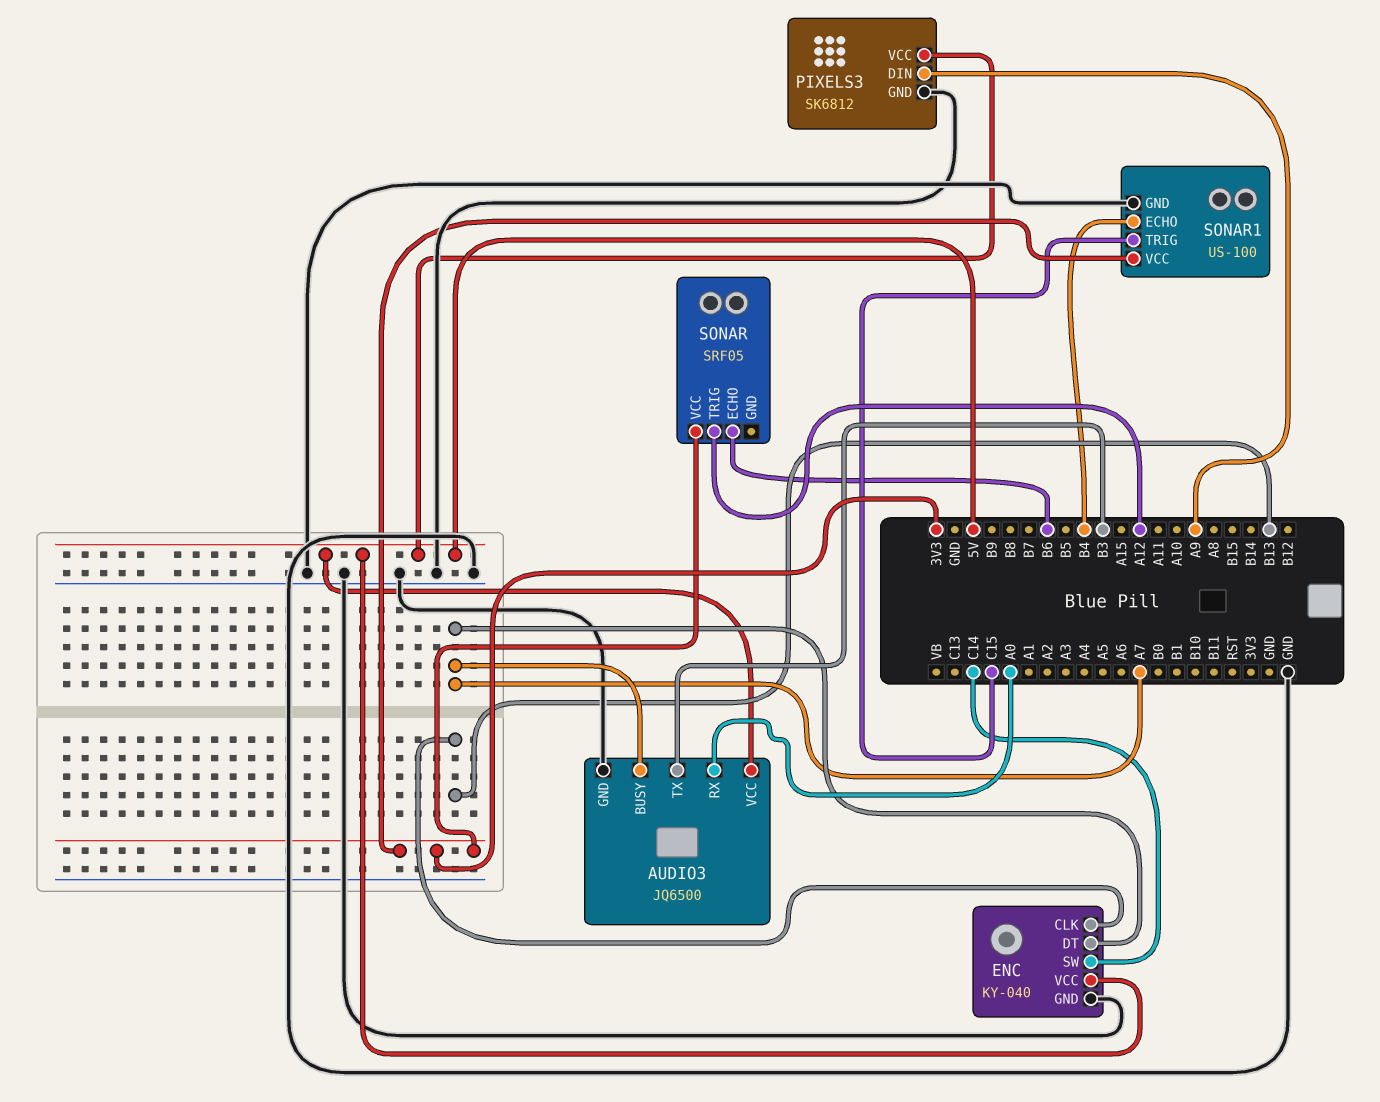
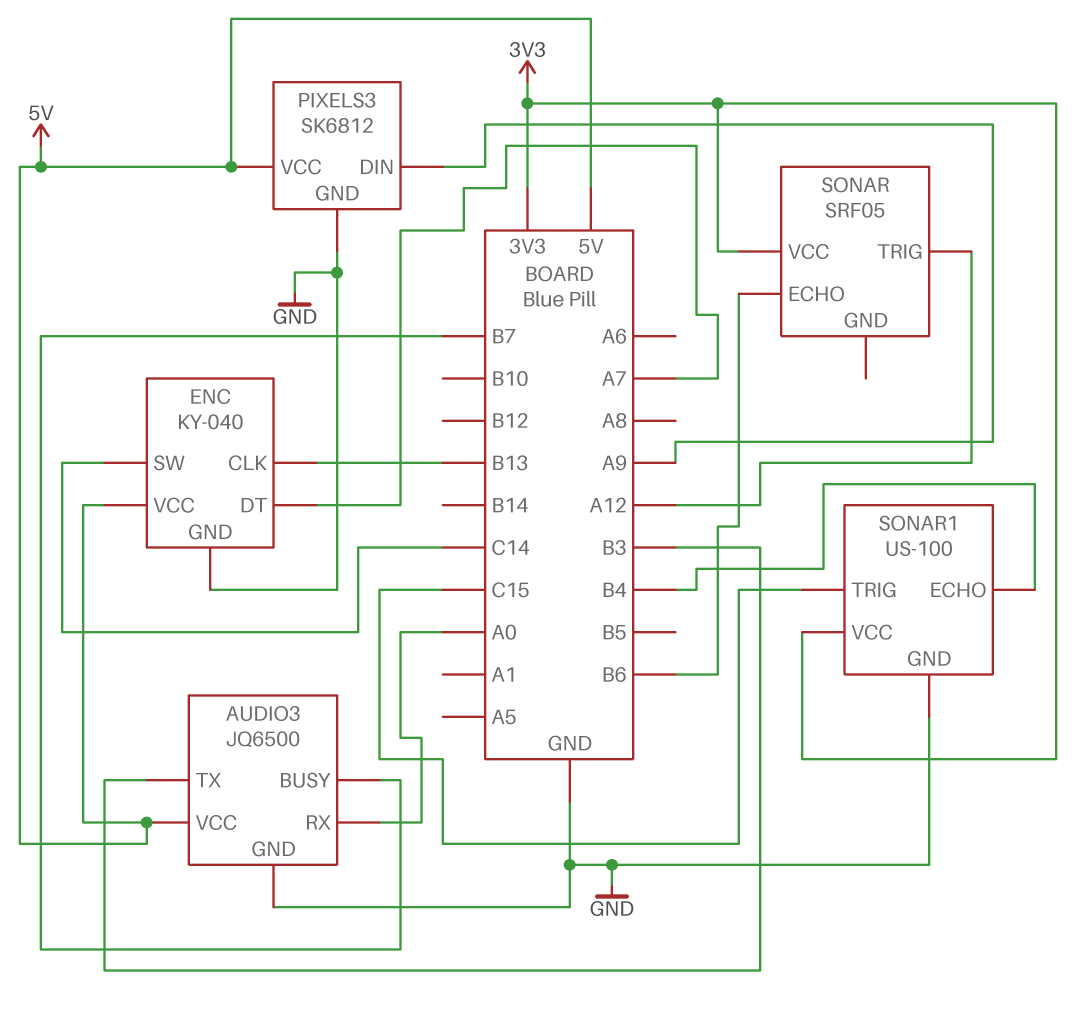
AUDIO3 pin BUSY: A7 -> B7

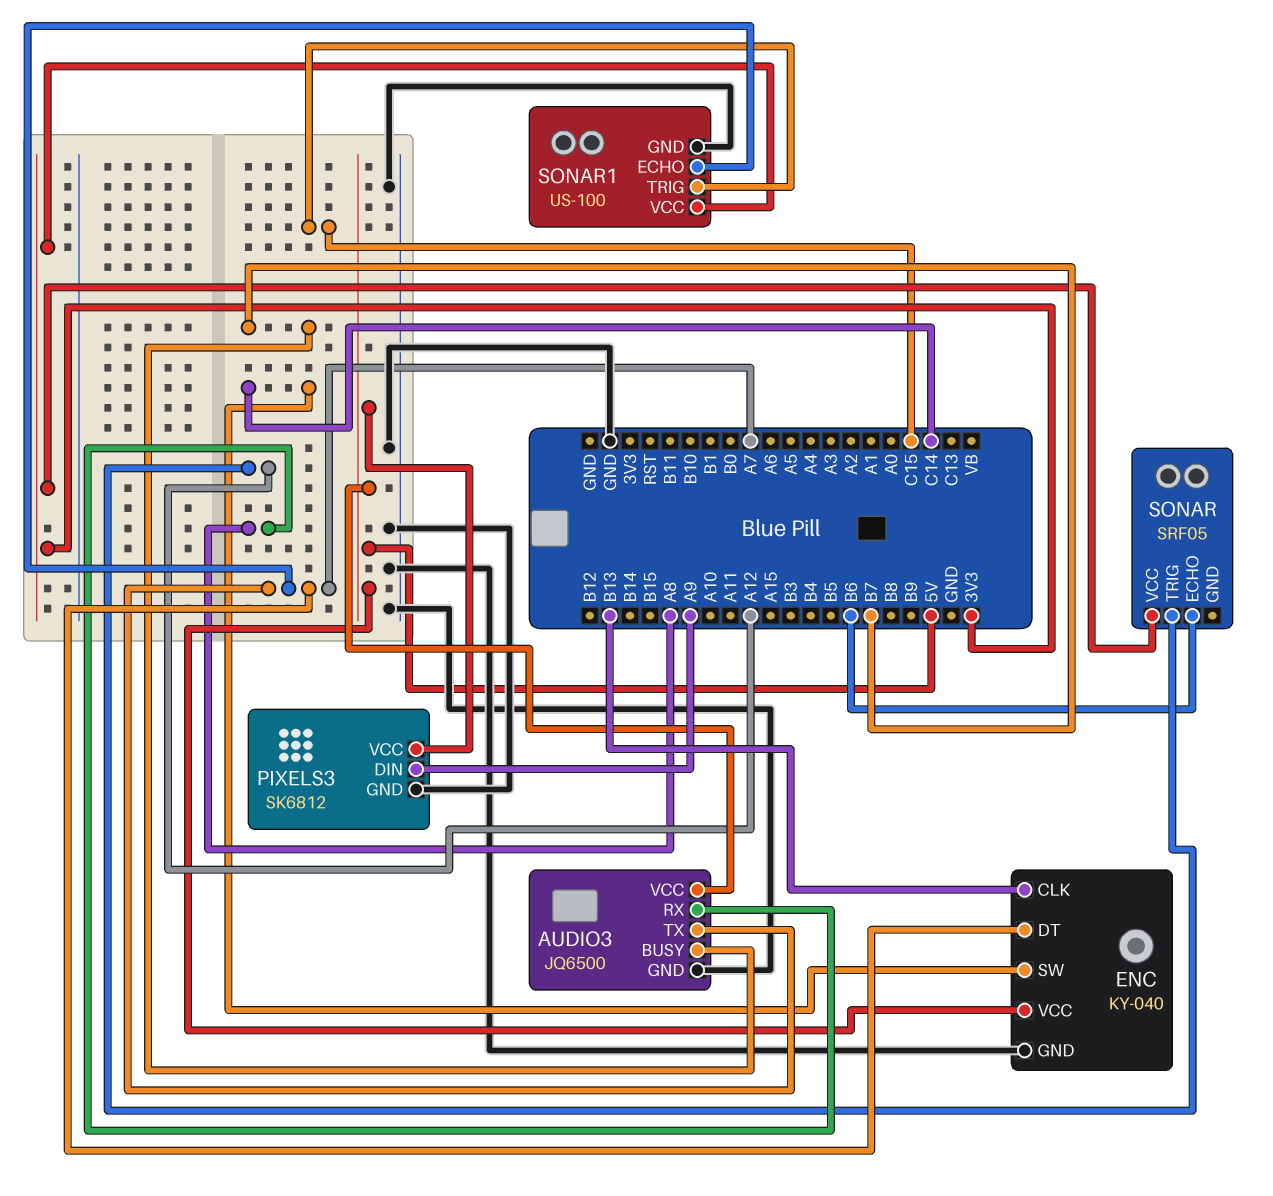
AUDIO3 pin RX: A0 -> A8
AUDIO3 pin TX: B3 -> A7
SONAR1 pin ECHO: B4 -> A7

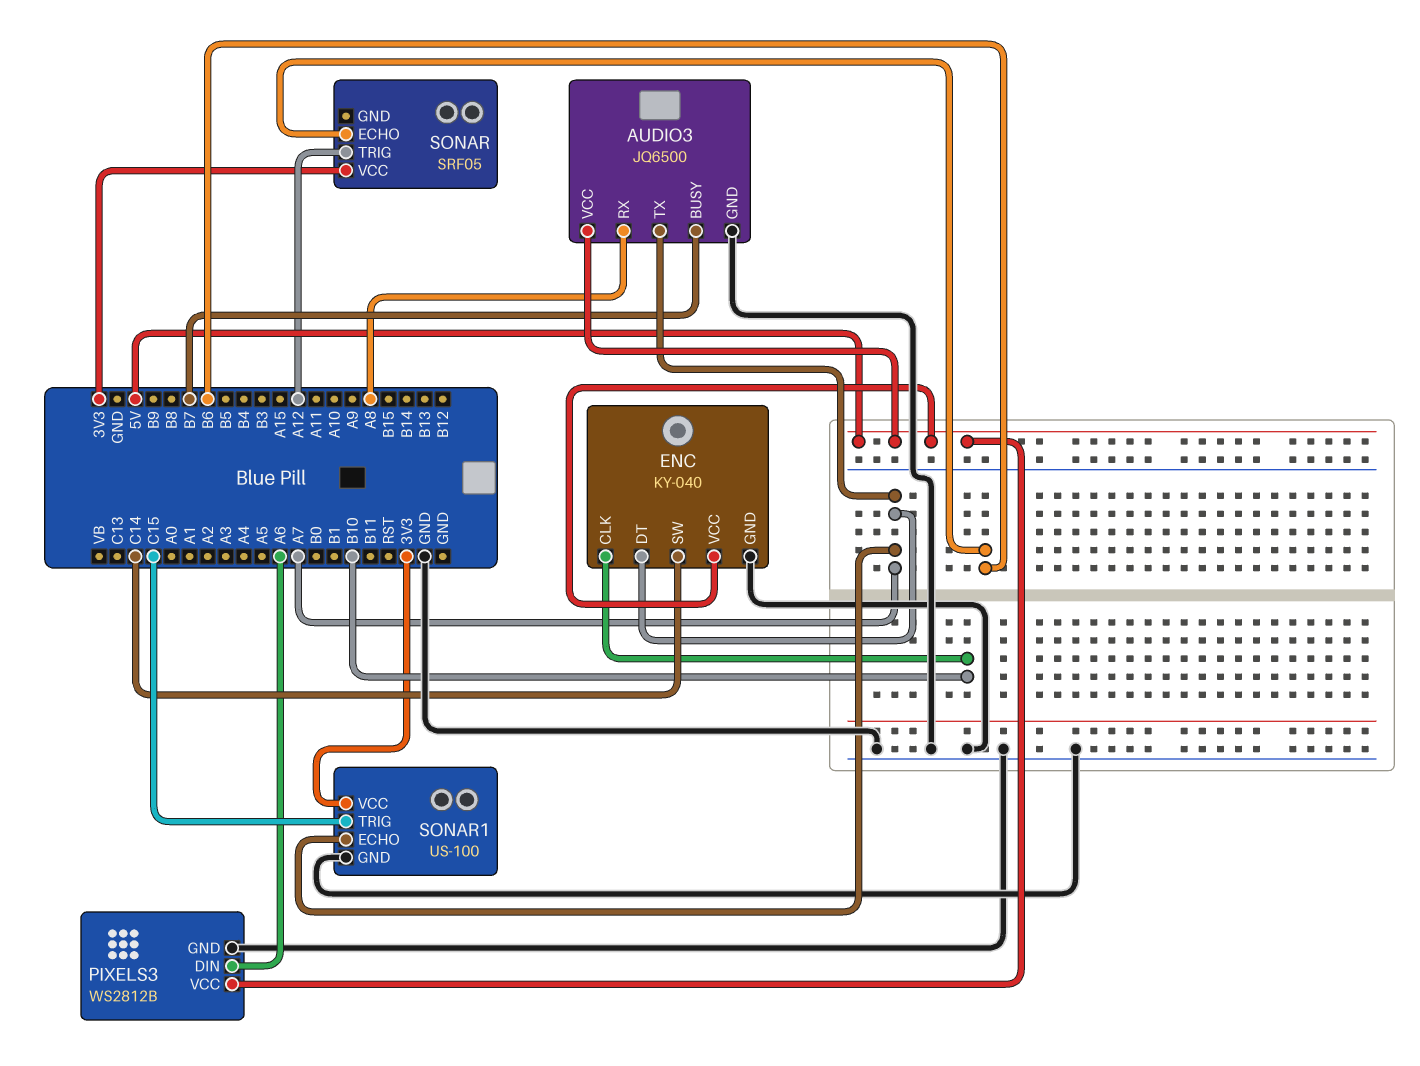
ENC pin CLK: B13 -> B10
PIXELS3: SK6812 -> WS2812B
PIXELS3 pin DIN: A9 -> A6

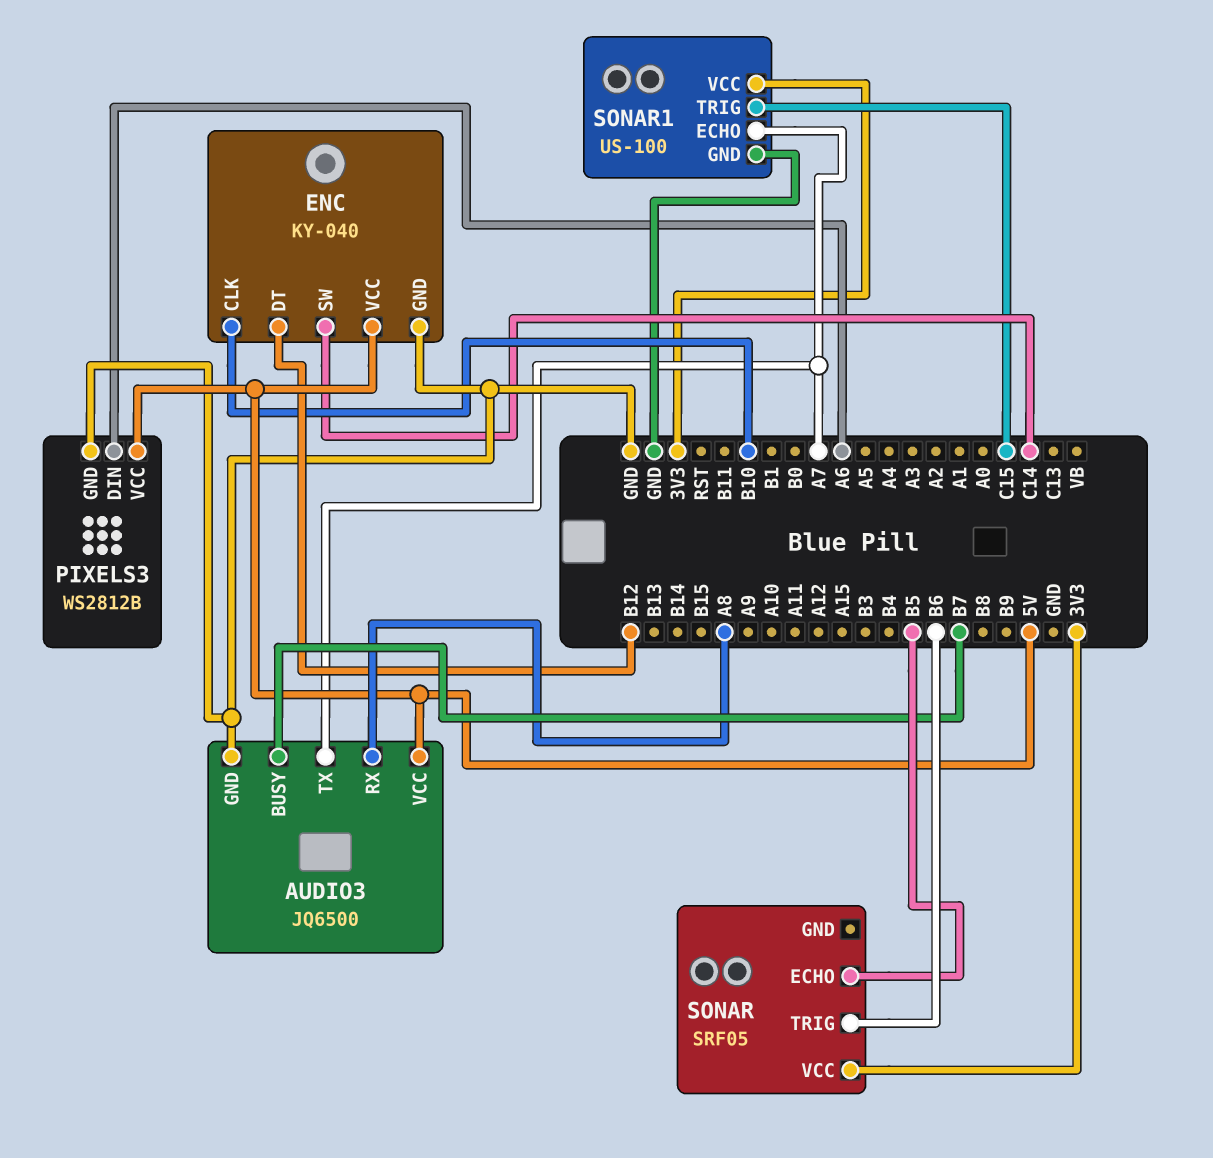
ENC pin DT: A7 -> B12
SONAR pin ECHO: B6 -> B5
SONAR pin TRIG: A12 -> B6

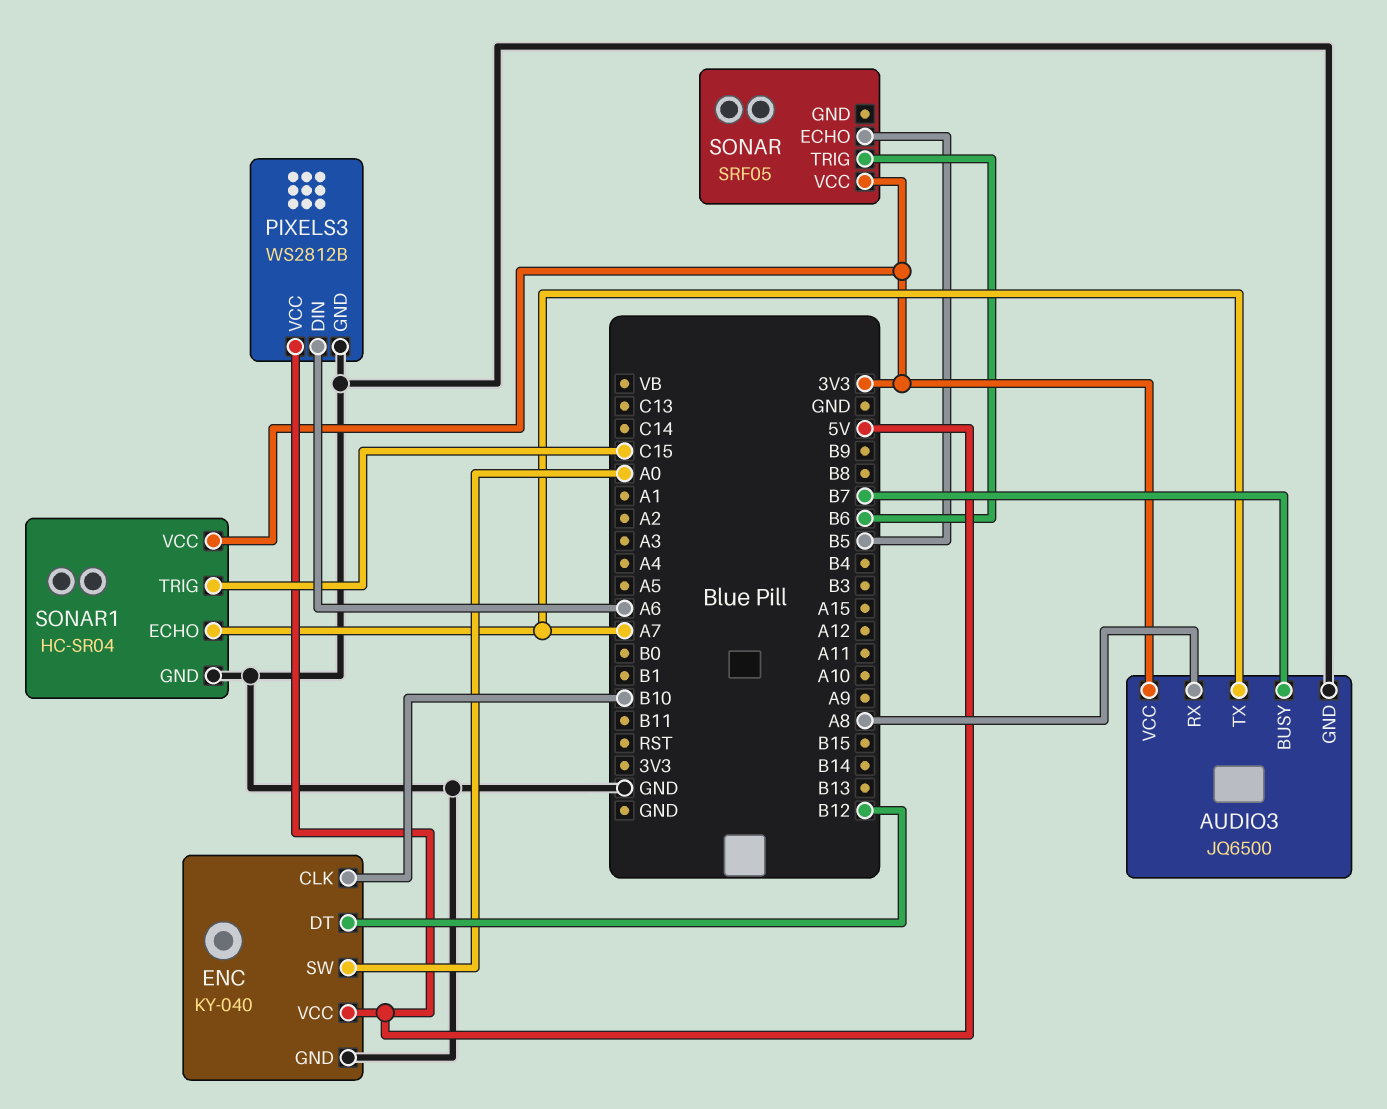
AUDIO3 pin VCC: 5V -> 3V3
ENC pin SW: C14 -> A0
SONAR1: US-100 -> HC-SR04

